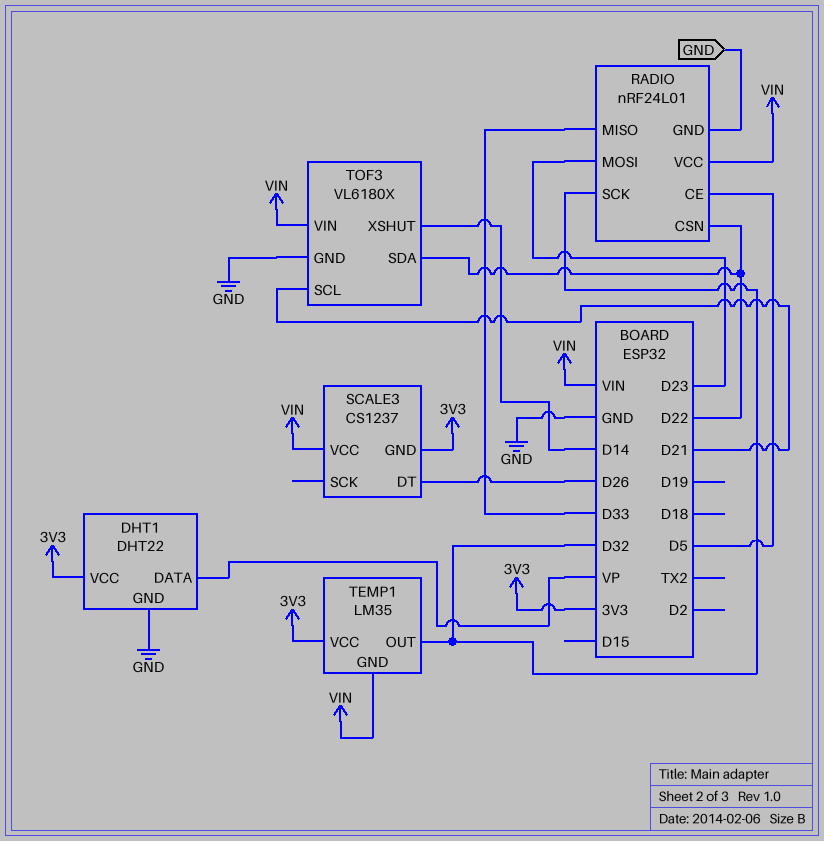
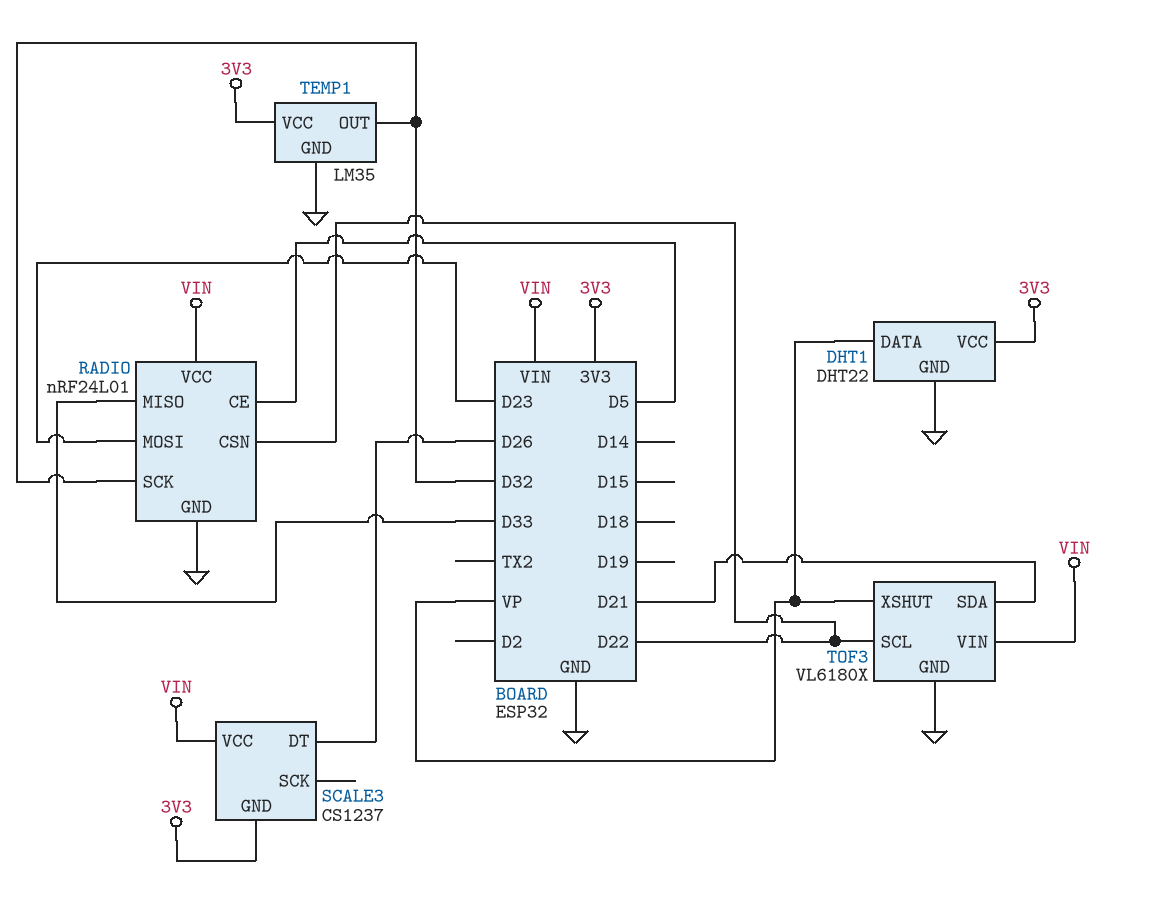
TEMP1 pin GND: VIN -> GND
TOF3 pin SCL: D21 -> D22
TOF3 pin SDA: D22 -> D21
TOF3 pin XSHUT: D14 -> VP

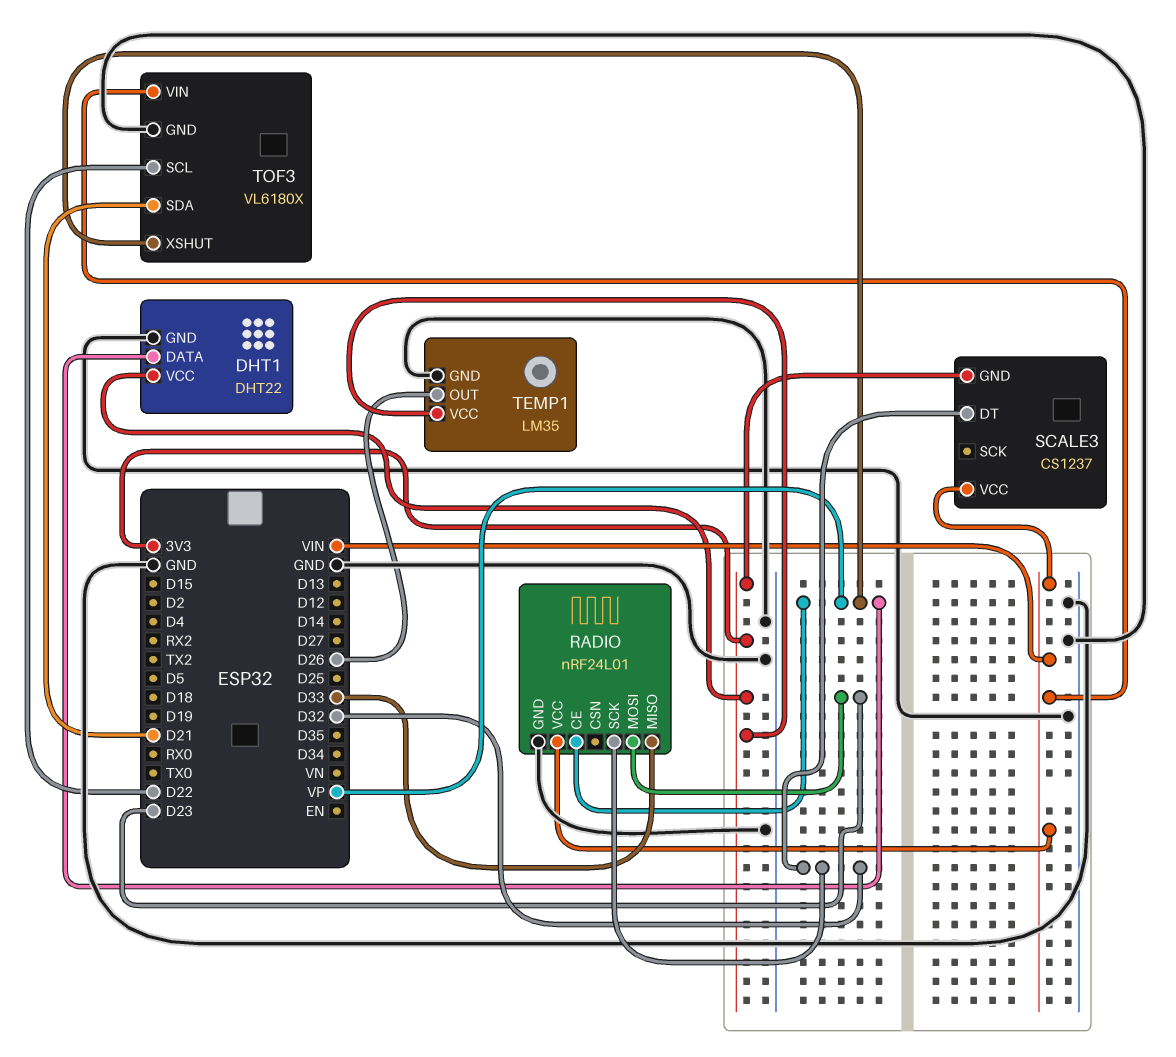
RADIO pin CE: D5 -> VP
RADIO pin CSN: D22 -> none
SCALE3 pin DT: D26 -> D32
TEMP1 pin OUT: D32 -> D26

